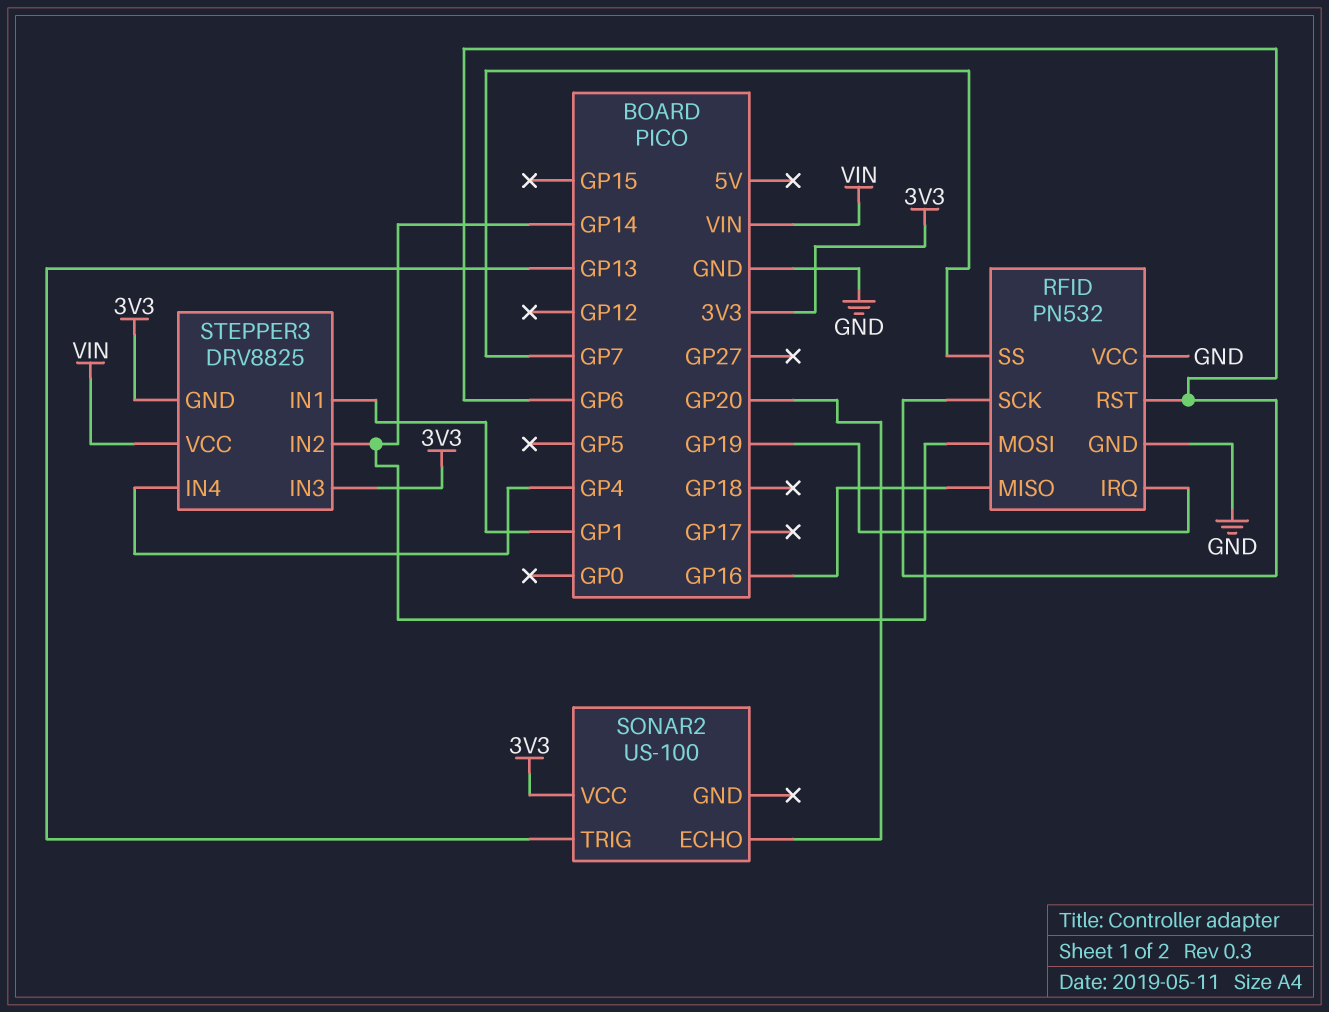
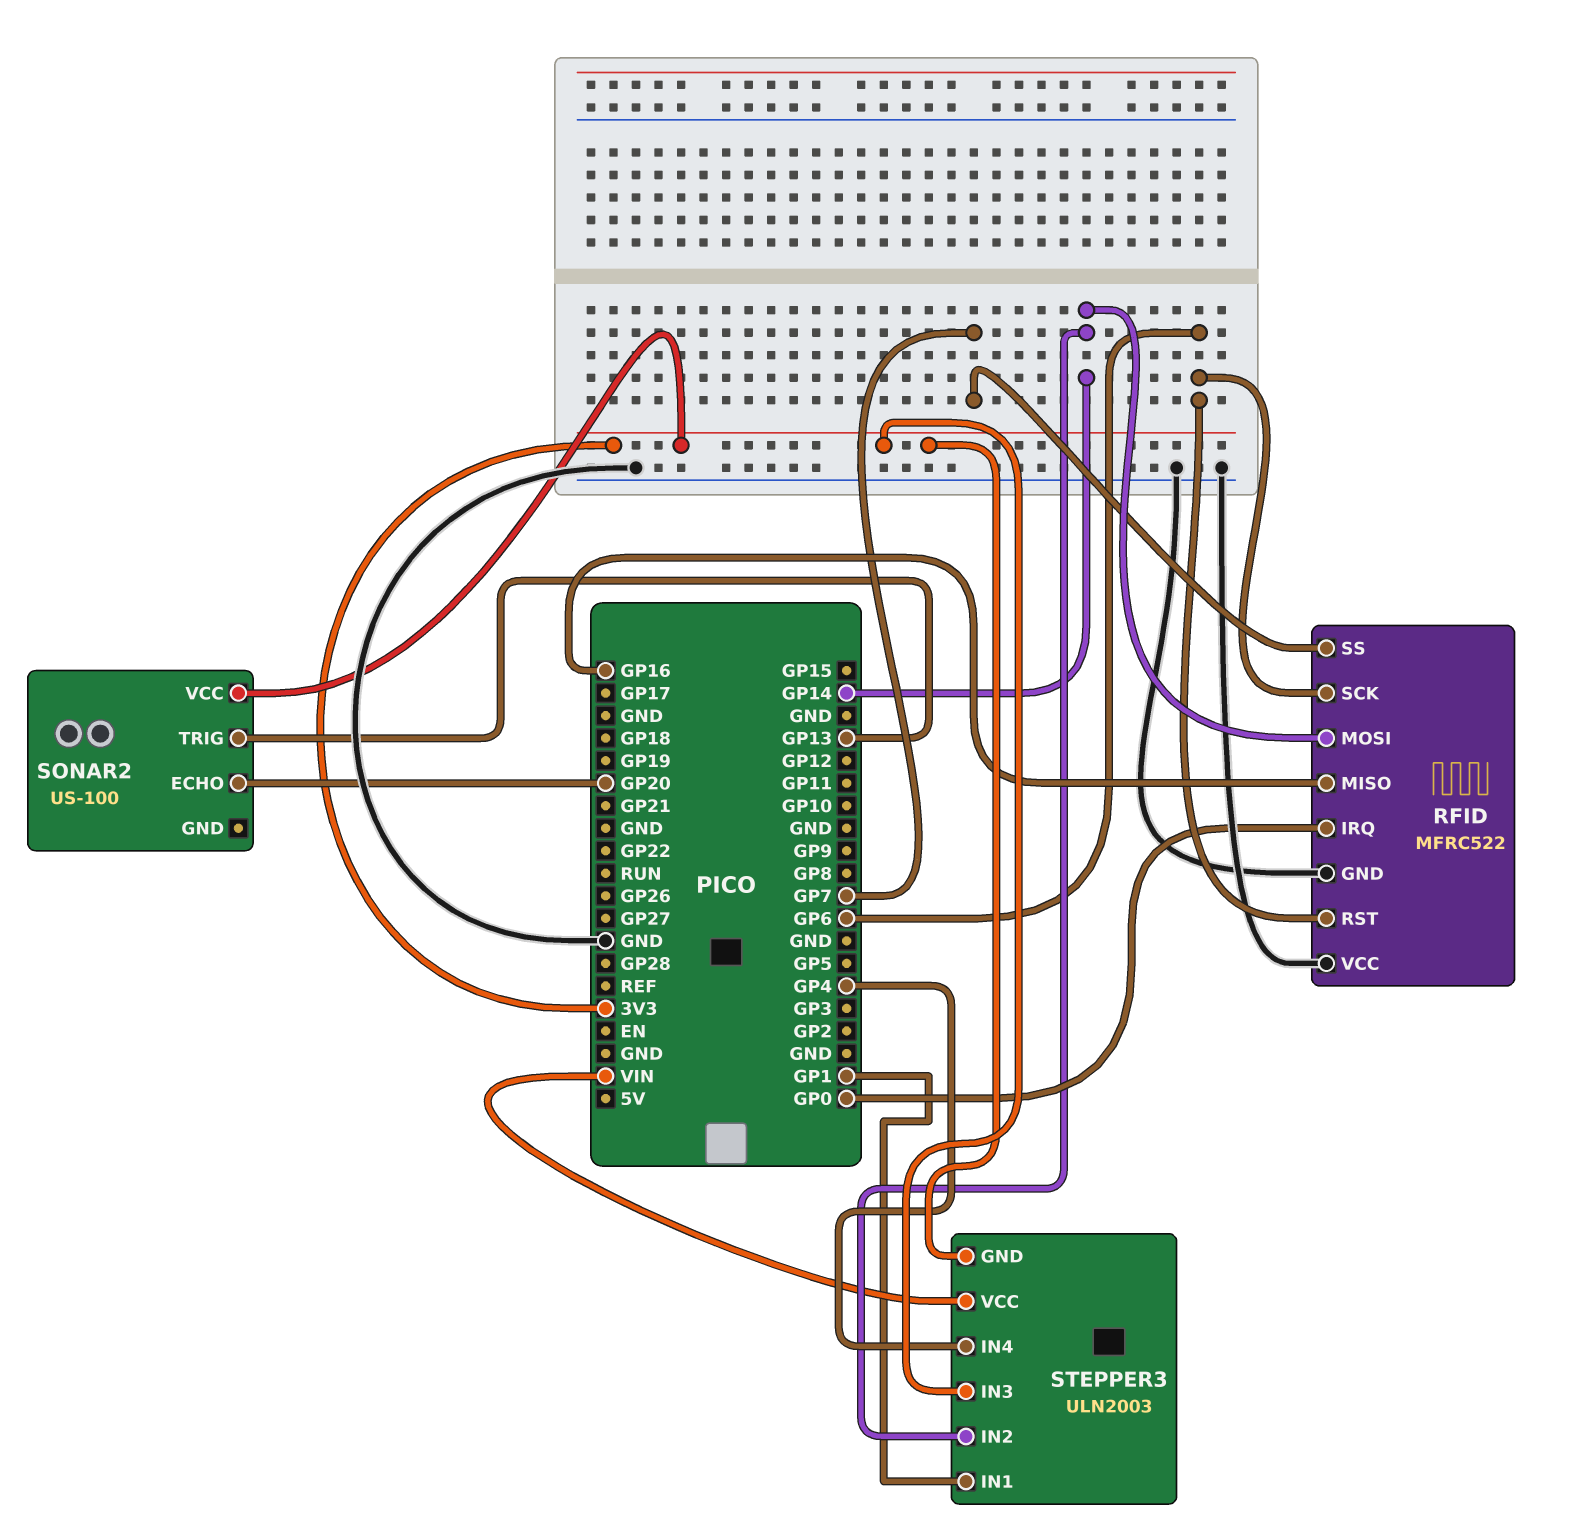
RFID: PN532 -> MFRC522
RFID pin IRQ: GP19 -> GP0
STEPPER3: DRV8825 -> ULN2003

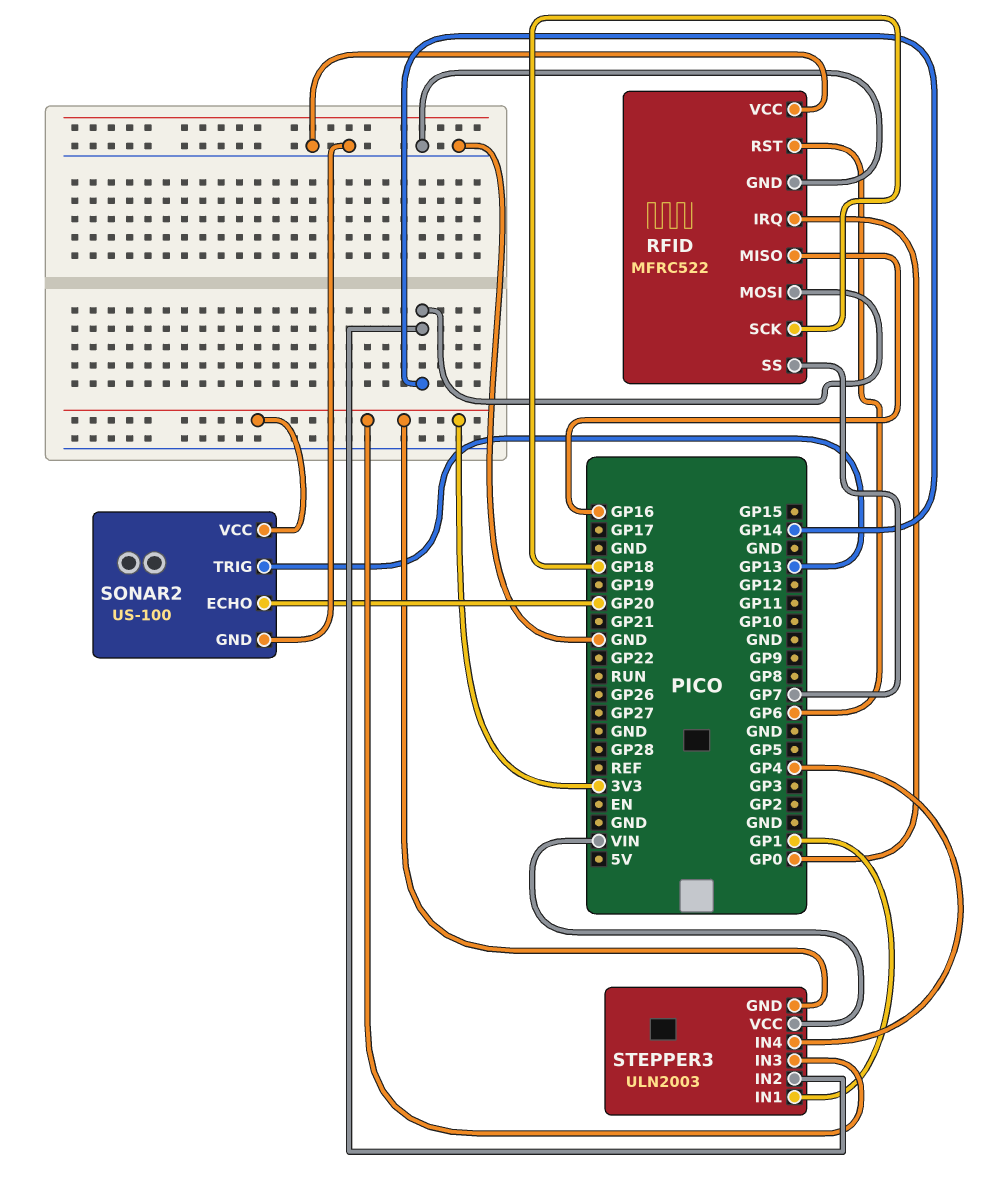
RFID pin SCK: GP6 -> GP18
SONAR2 pin GND: none -> GND

